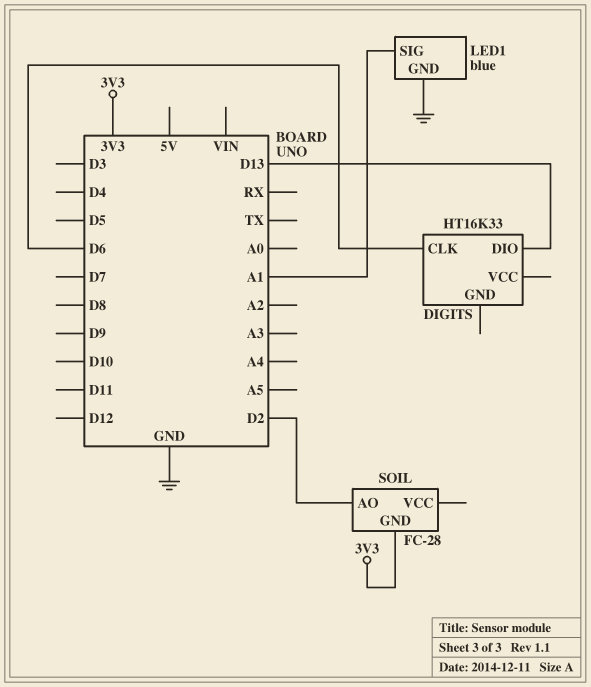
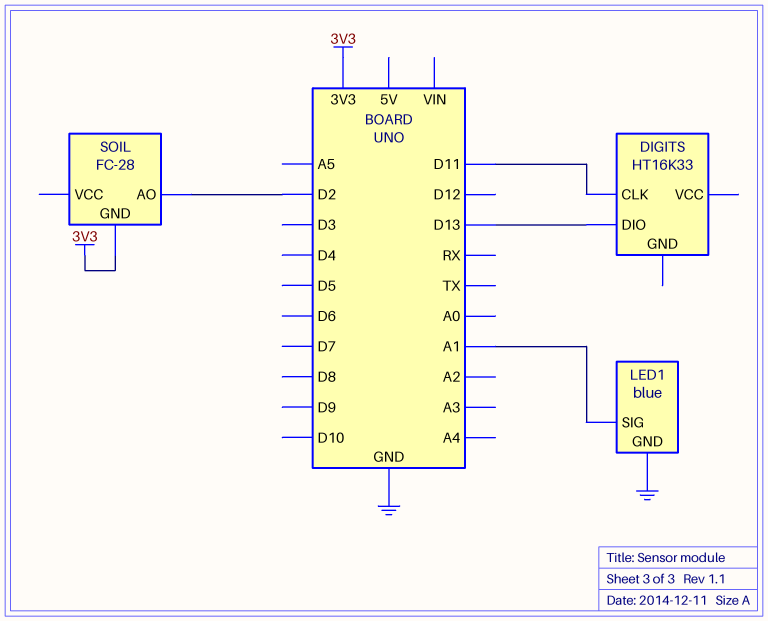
DIGITS pin CLK: D6 -> D11

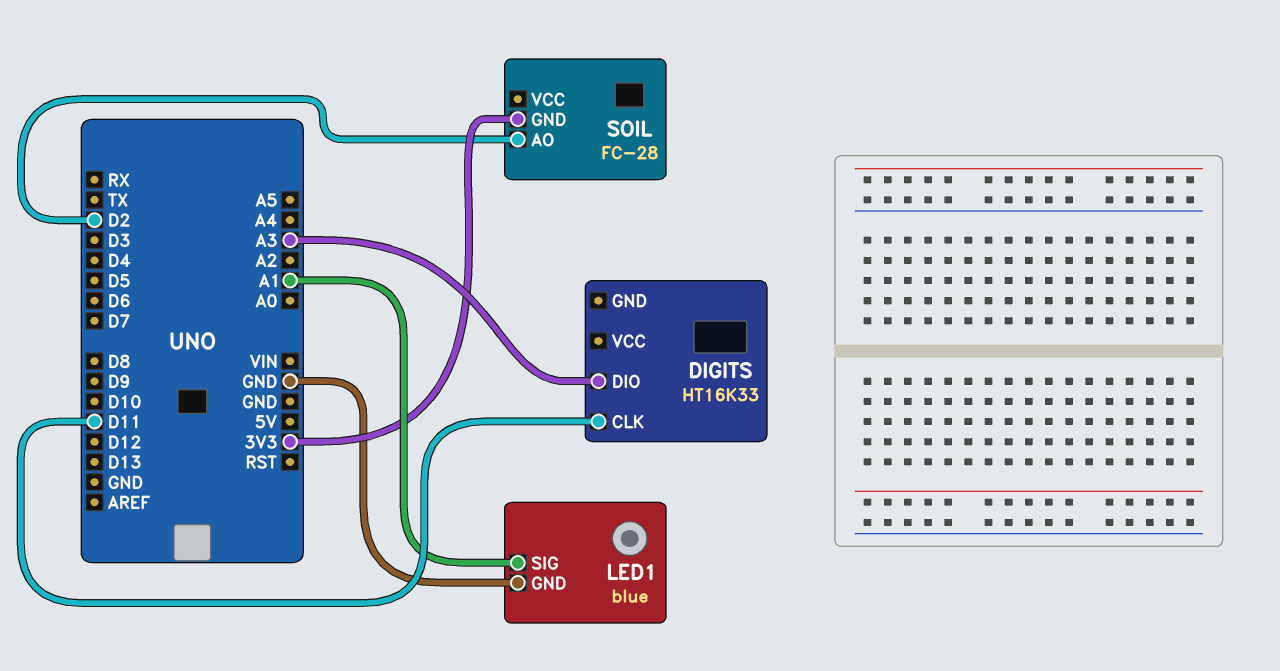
DIGITS pin DIO: D13 -> A3

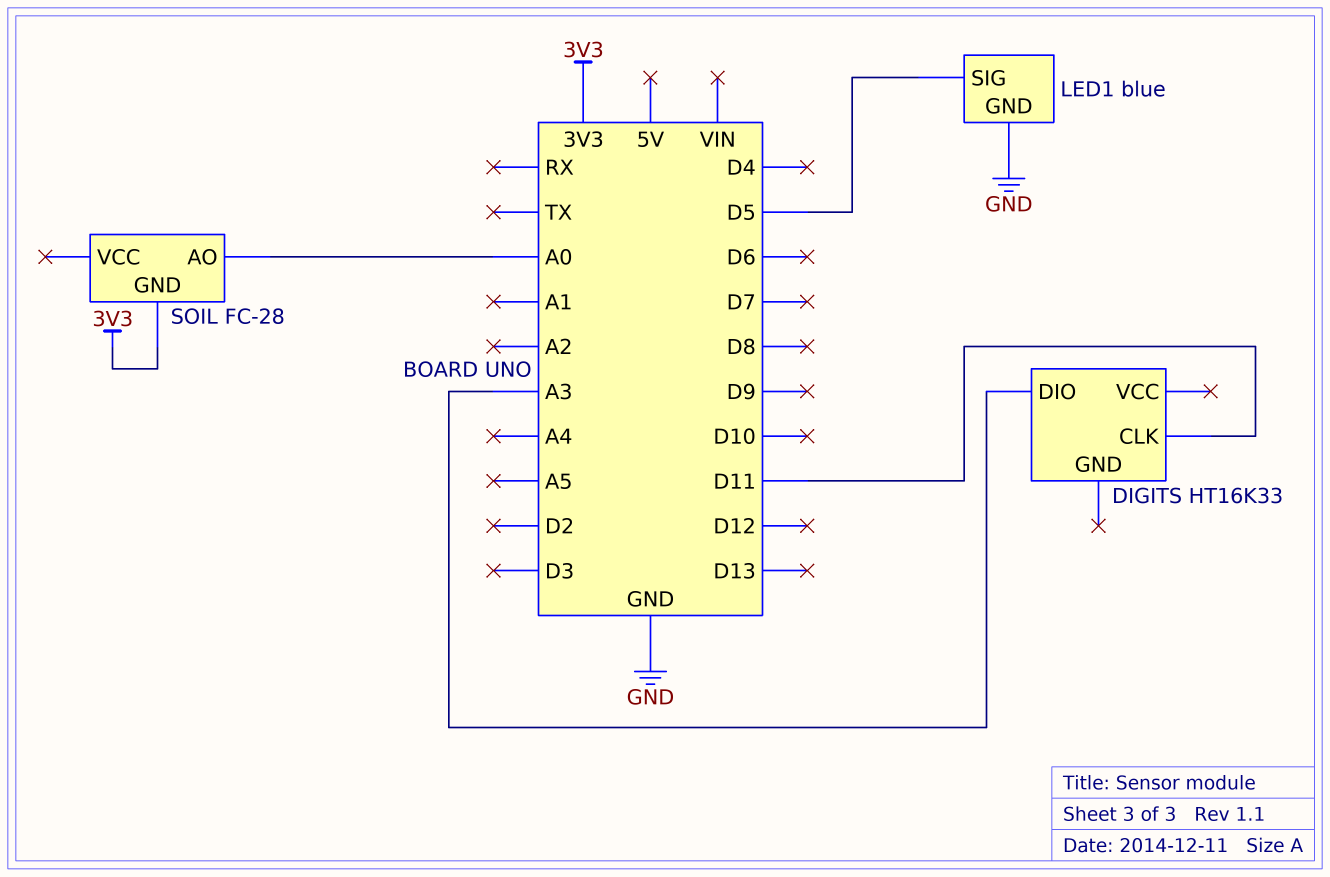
LED1 pin SIG: A1 -> D5
SOIL pin AO: D2 -> A0

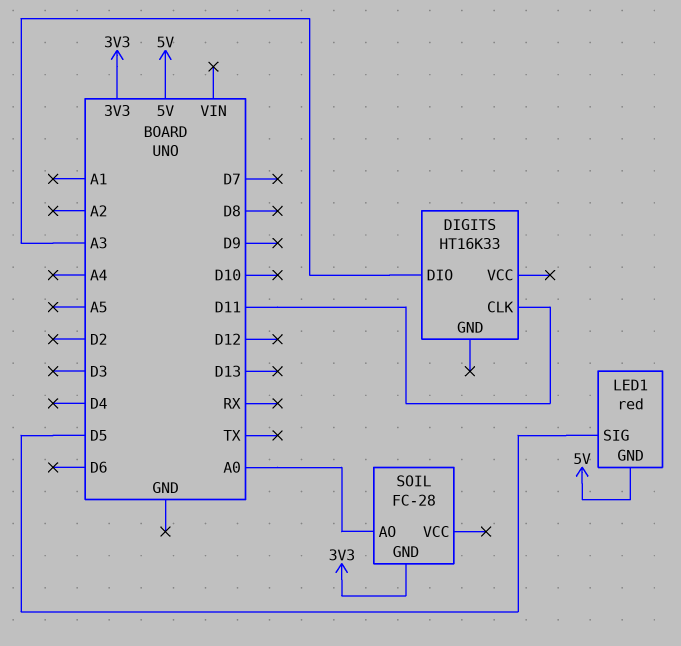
LED1: blue -> red
LED1 pin GND: GND -> 5V

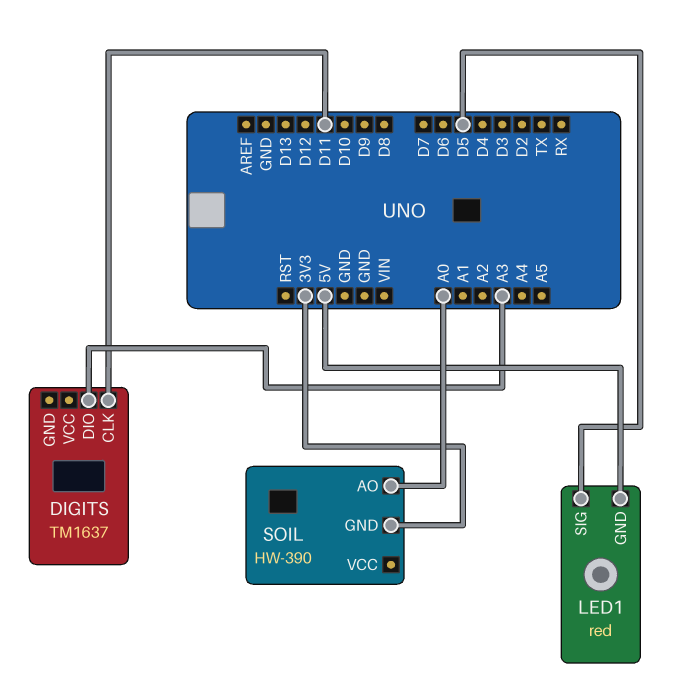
DIGITS: HT16K33 -> TM1637
SOIL: FC-28 -> HW-390

